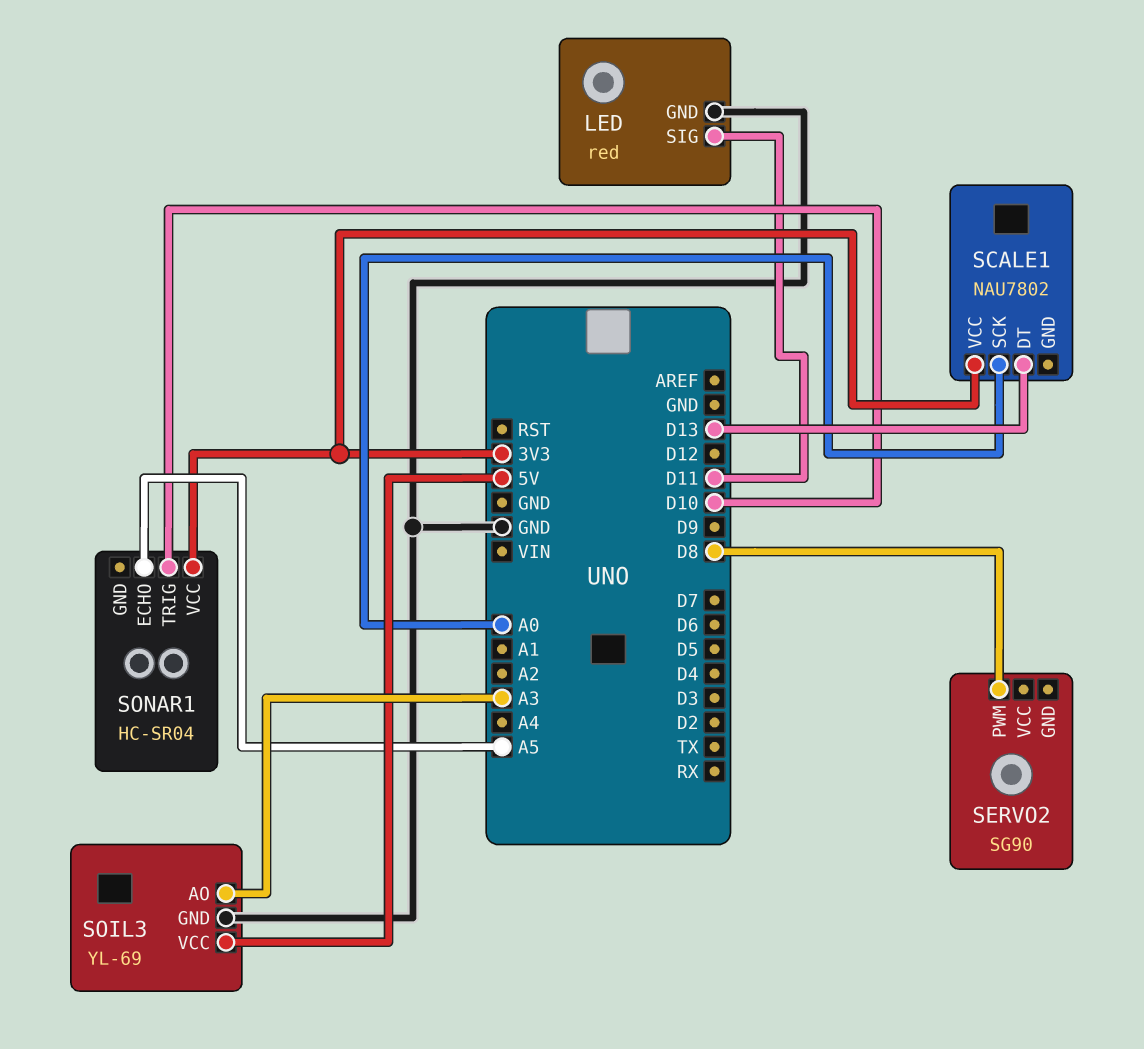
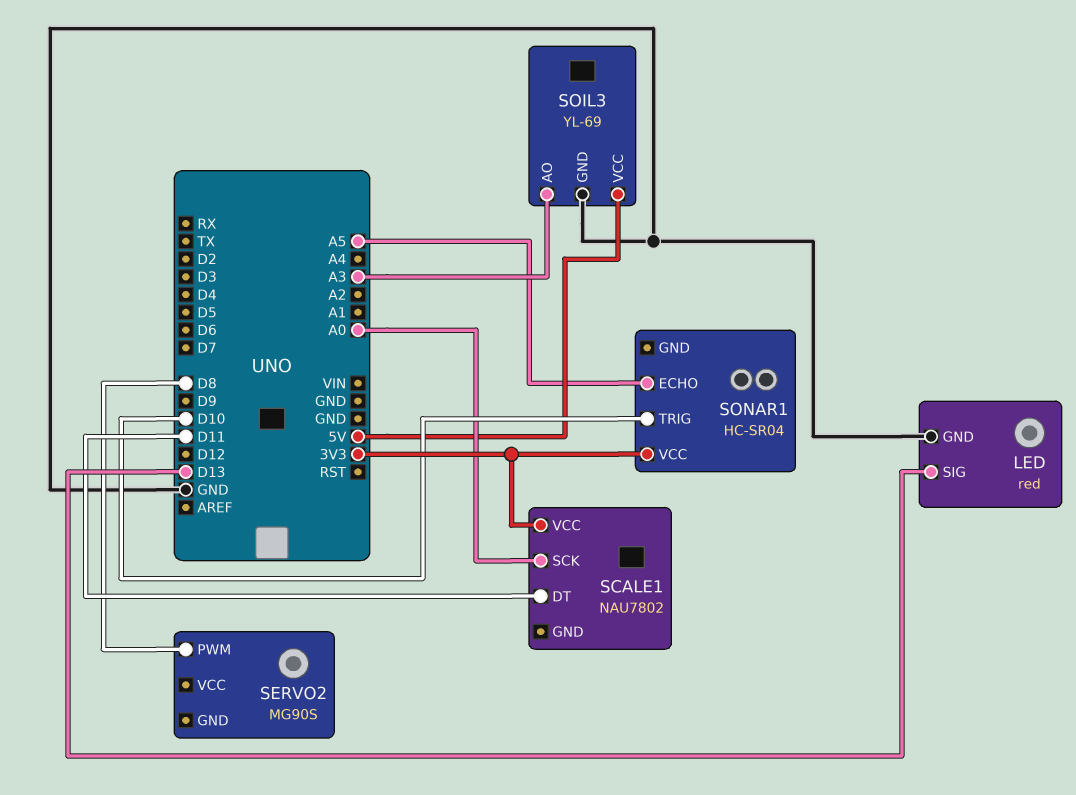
LED pin SIG: D11 -> D13
SCALE1 pin DT: D13 -> D11
SERVO2: SG90 -> MG90S

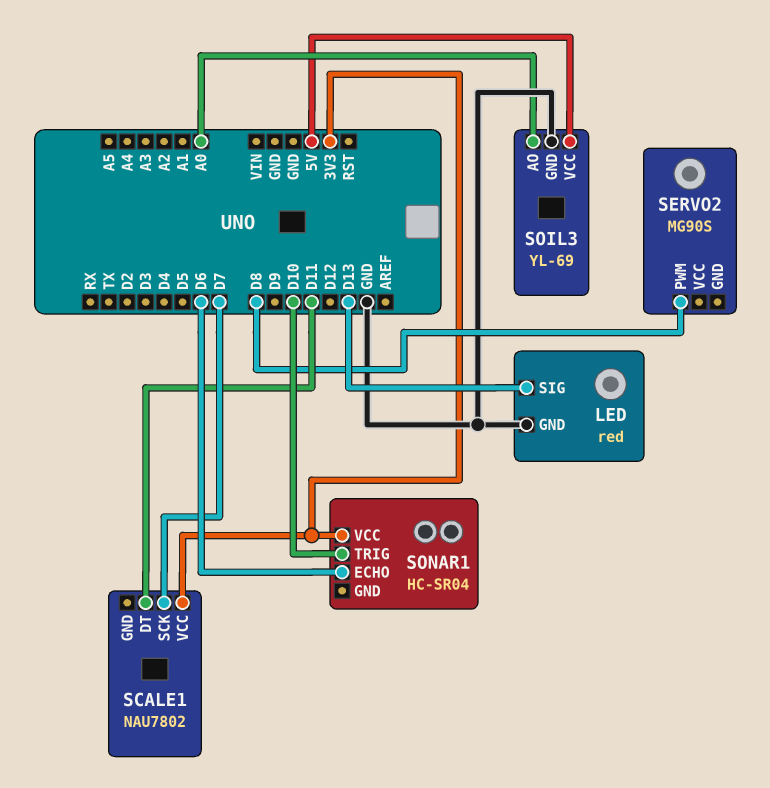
SCALE1 pin SCK: A0 -> D7
SOIL3 pin AO: A3 -> A0
SONAR1 pin ECHO: A5 -> D6

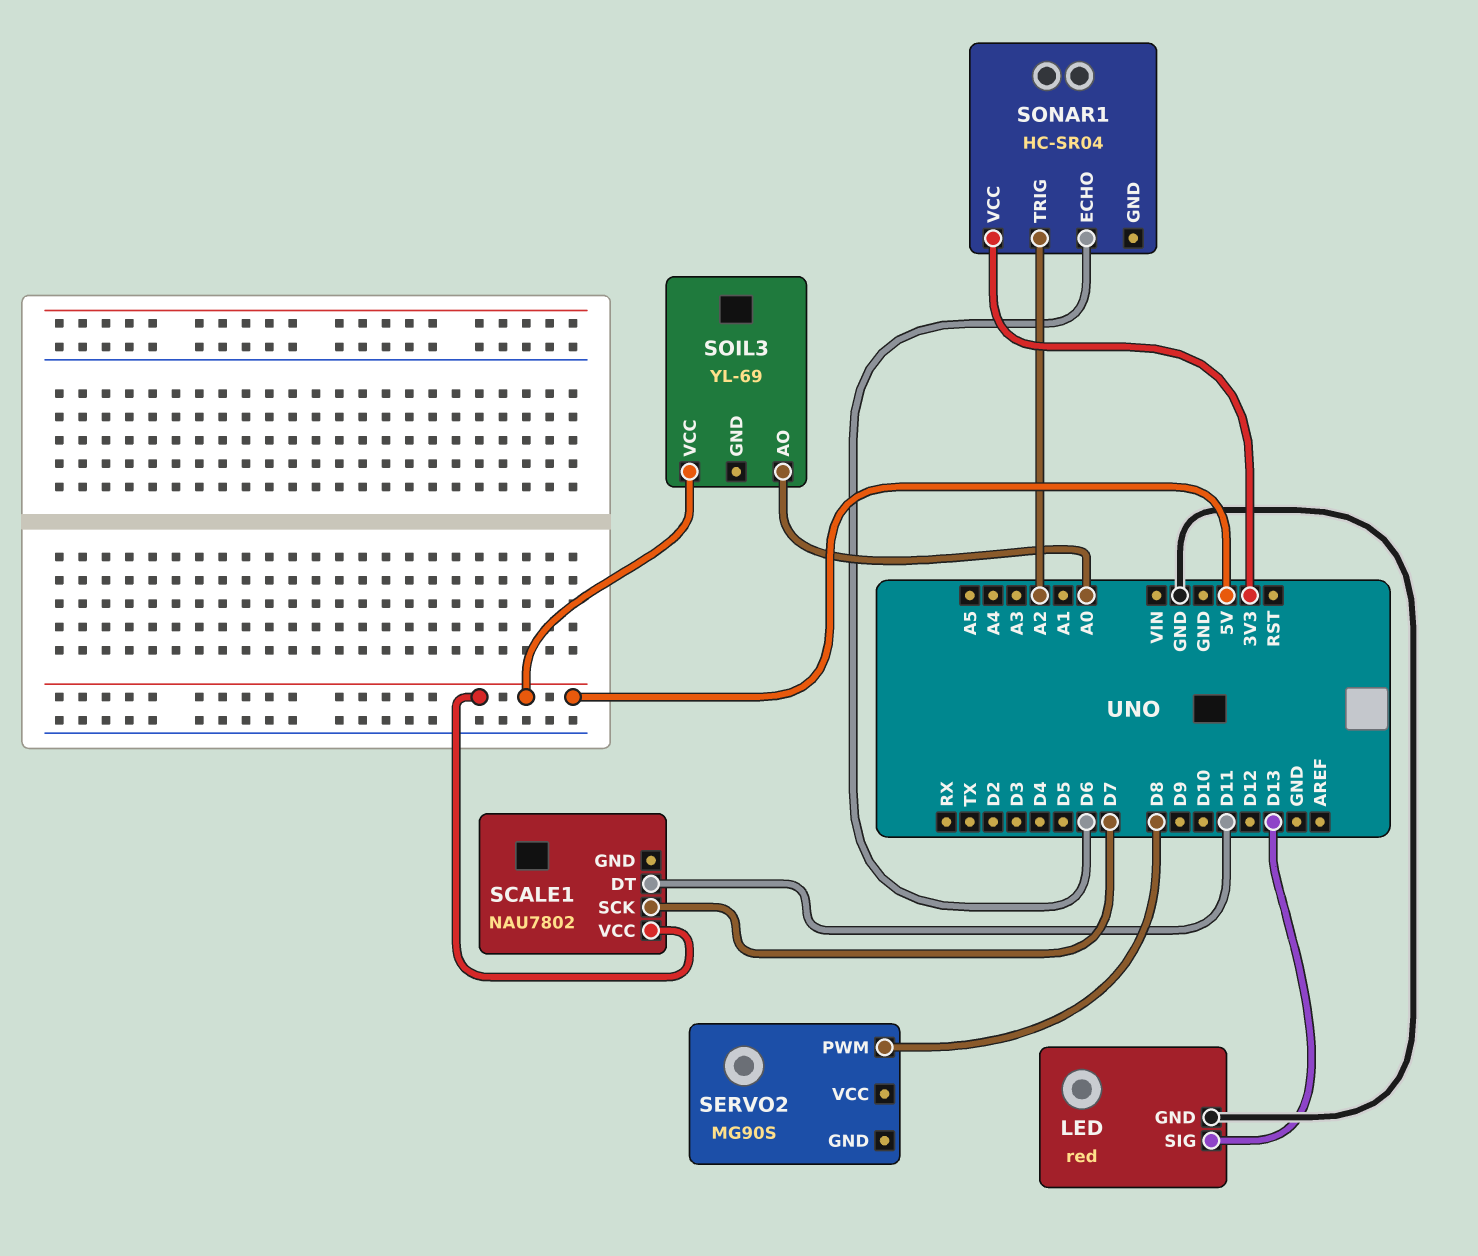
SCALE1 pin VCC: 3V3 -> 5V
SOIL3 pin GND: GND -> none
SONAR1 pin TRIG: D10 -> A2

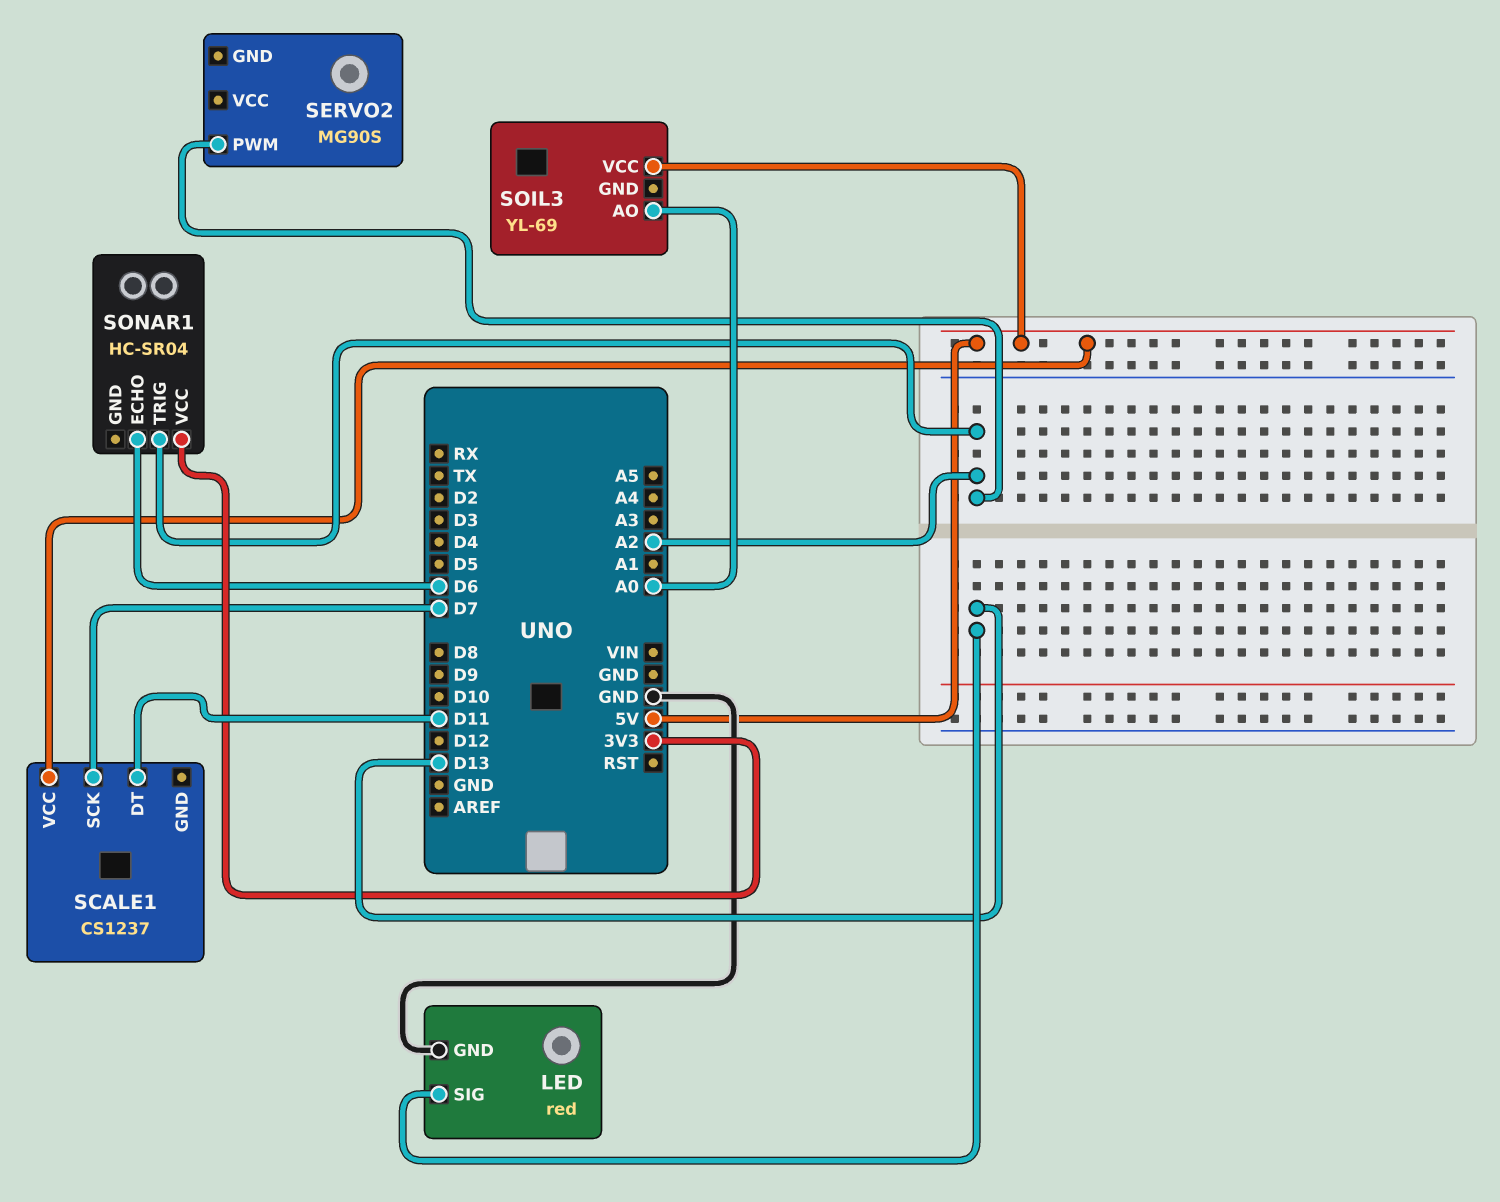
SCALE1: NAU7802 -> CS1237
SERVO2 pin PWM: D8 -> A2

